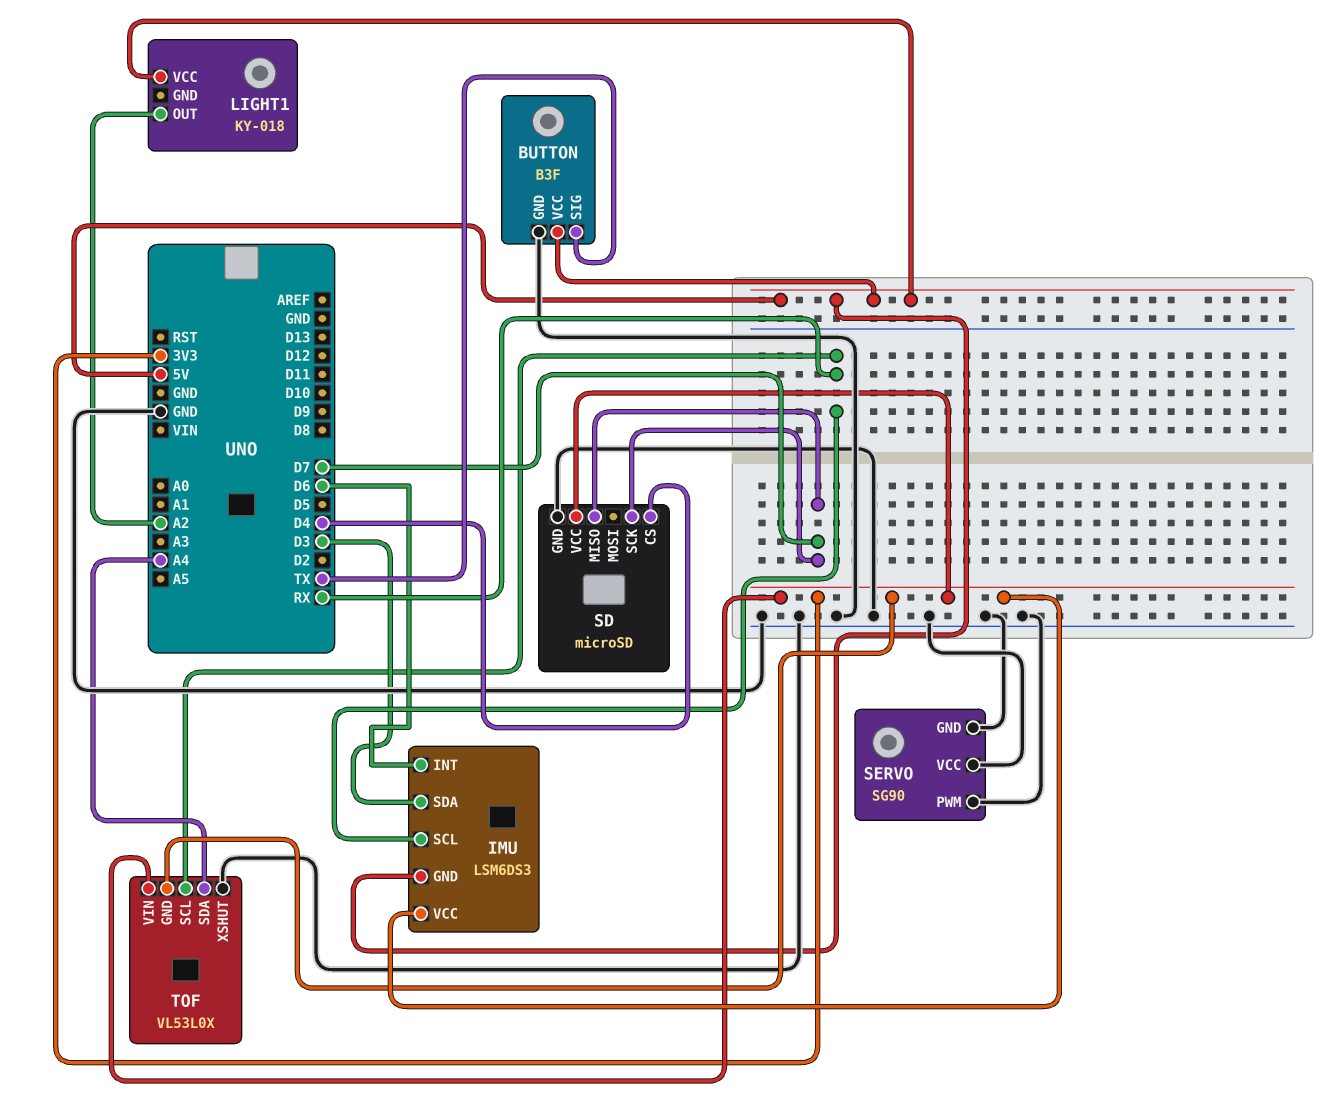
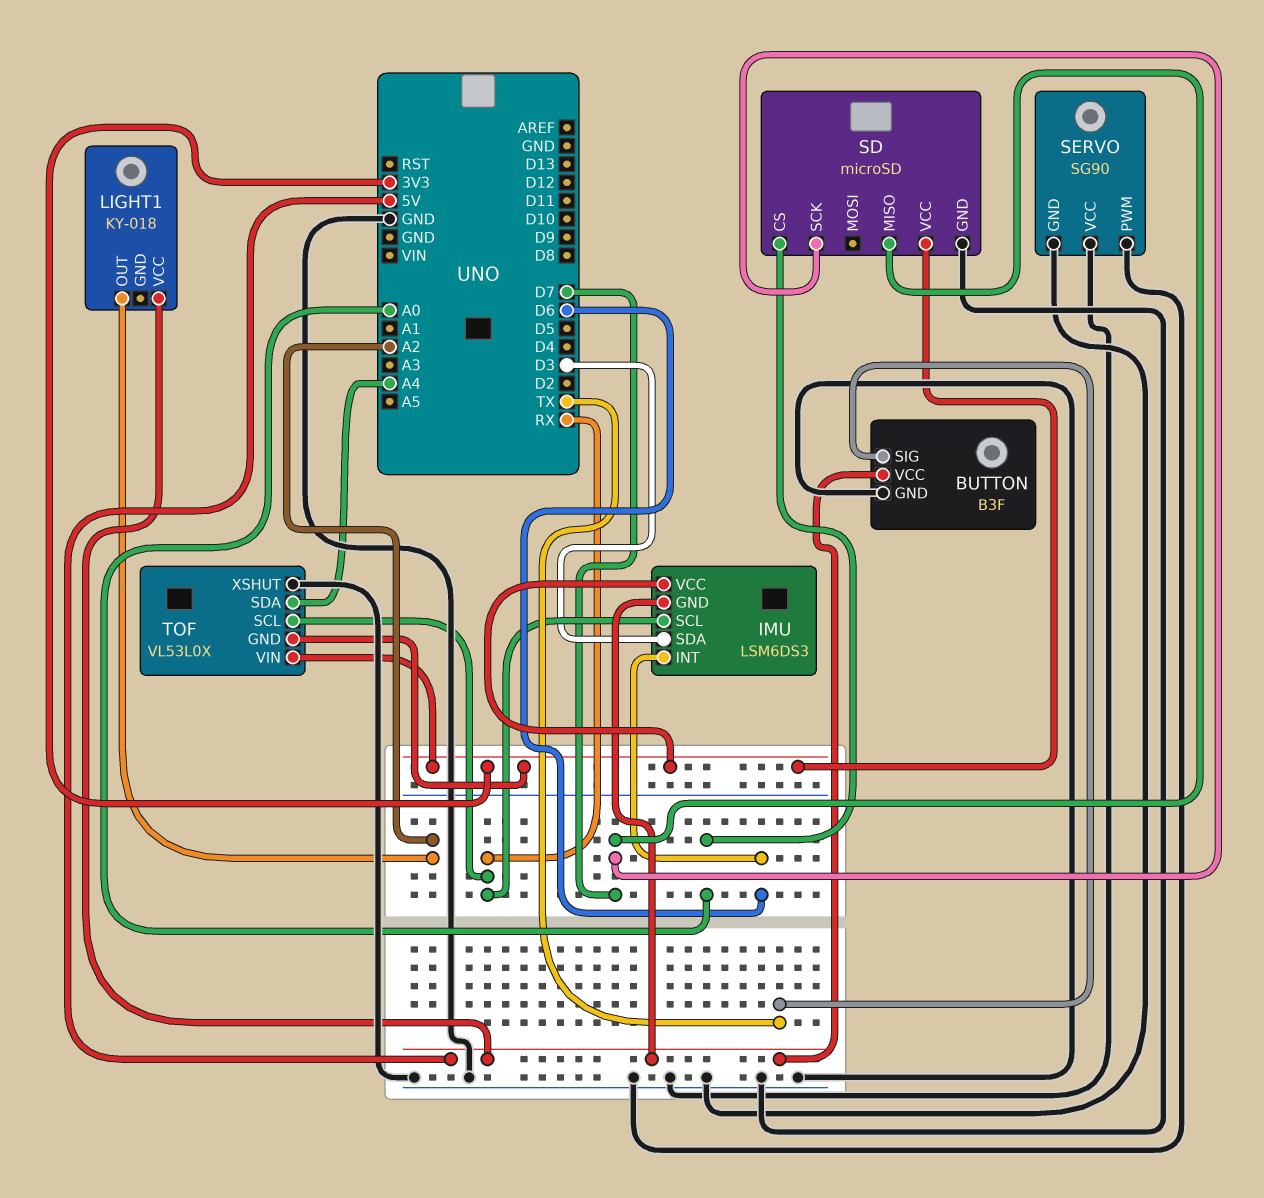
SD pin CS: D4 -> A0

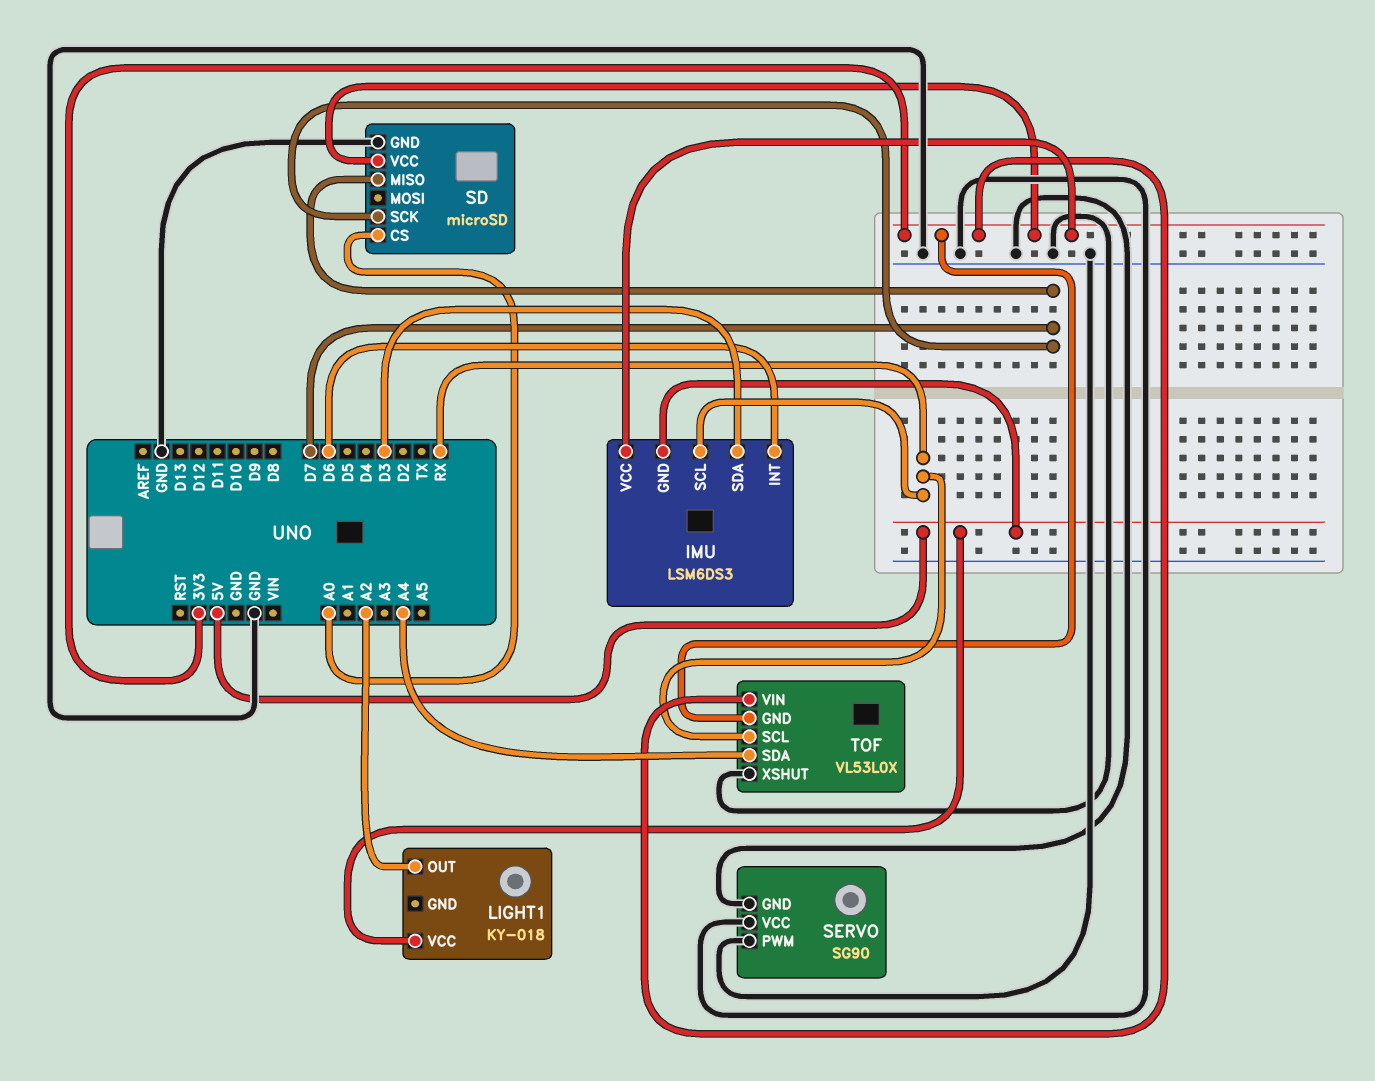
BUTTON: B3F -> none
BUTTON pin GND: GND -> none
BUTTON pin SIG: TX -> none
BUTTON pin VCC: 5V -> none

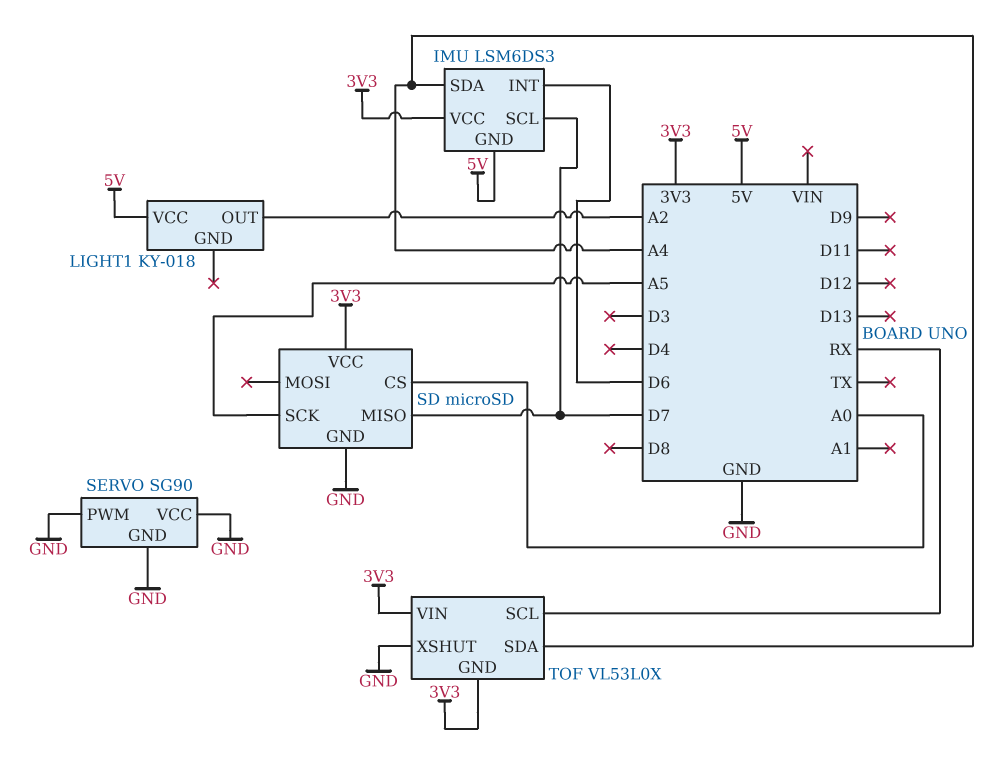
IMU pin SCL: RX -> D7
IMU pin SDA: D3 -> A4
SD pin SCK: D7 -> A5

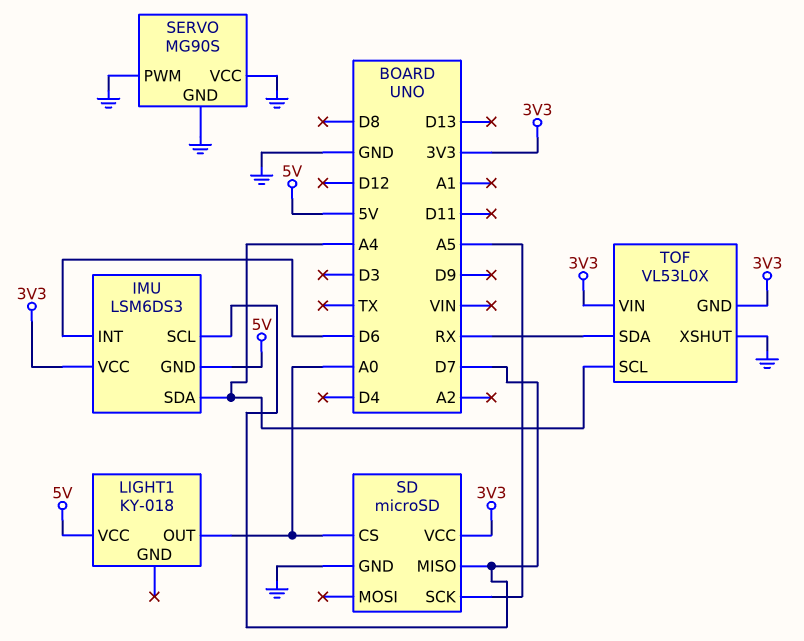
LIGHT1 pin OUT: A2 -> A0
SERVO: SG90 -> MG90S
TOF pin SCL: RX -> A4
TOF pin SDA: A4 -> RX

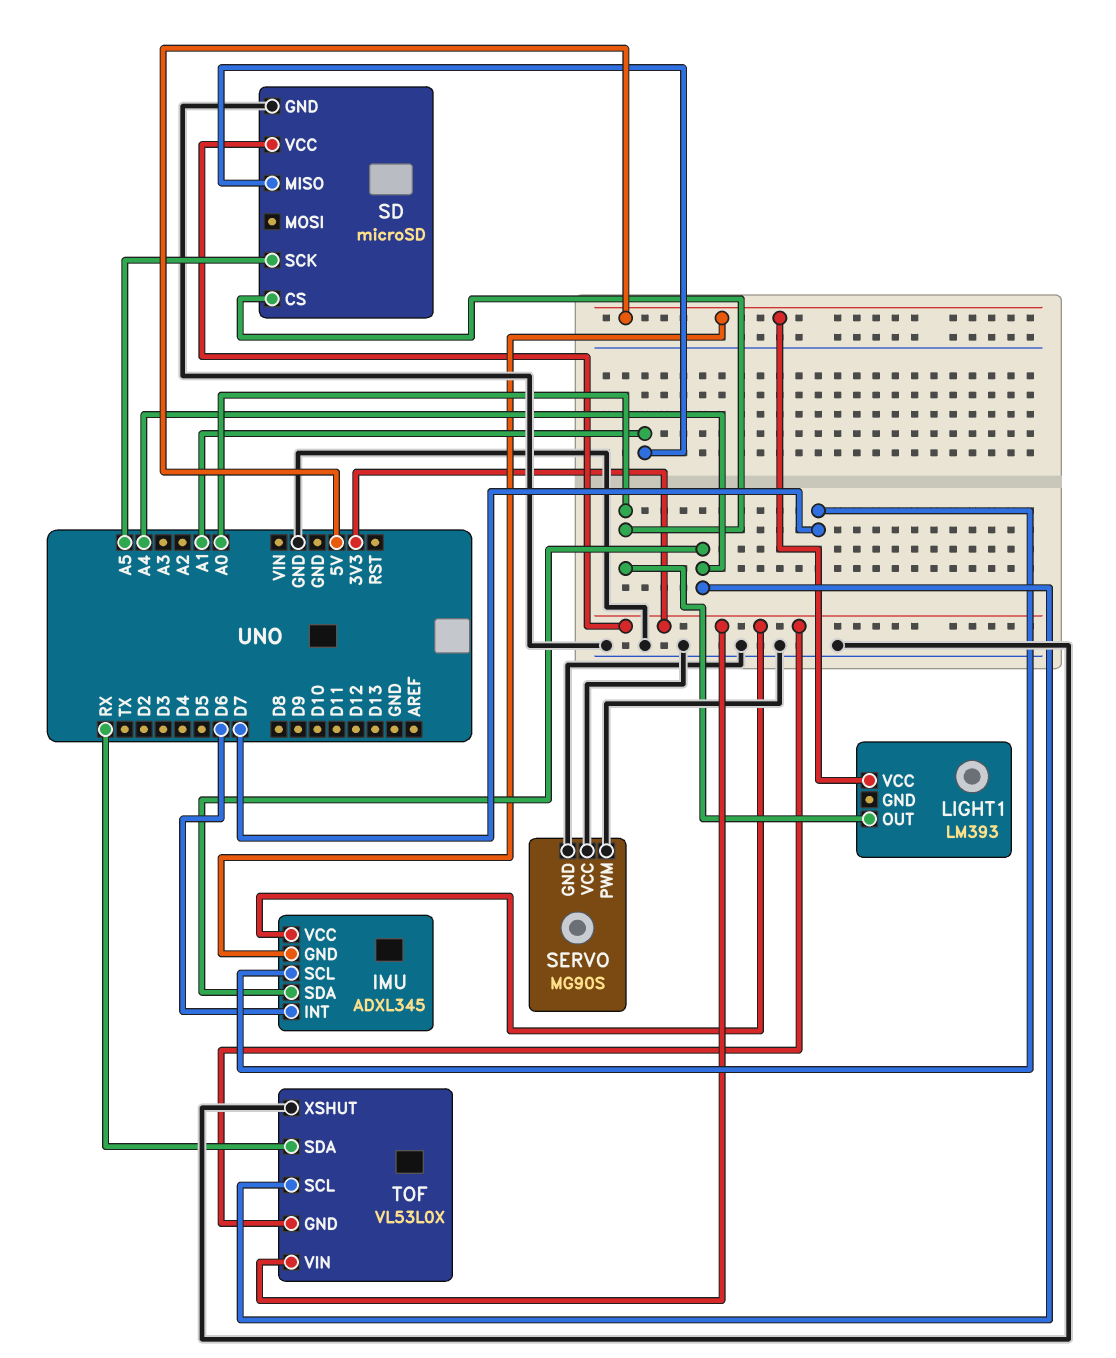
IMU: LSM6DS3 -> ADXL345
LIGHT1: KY-018 -> LM393
SD pin MISO: D7 -> A1

